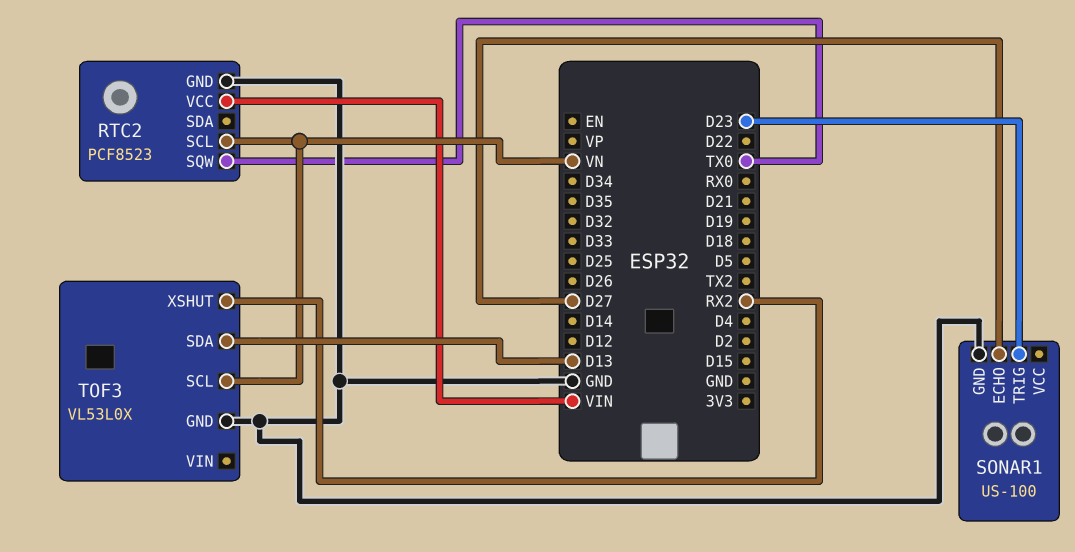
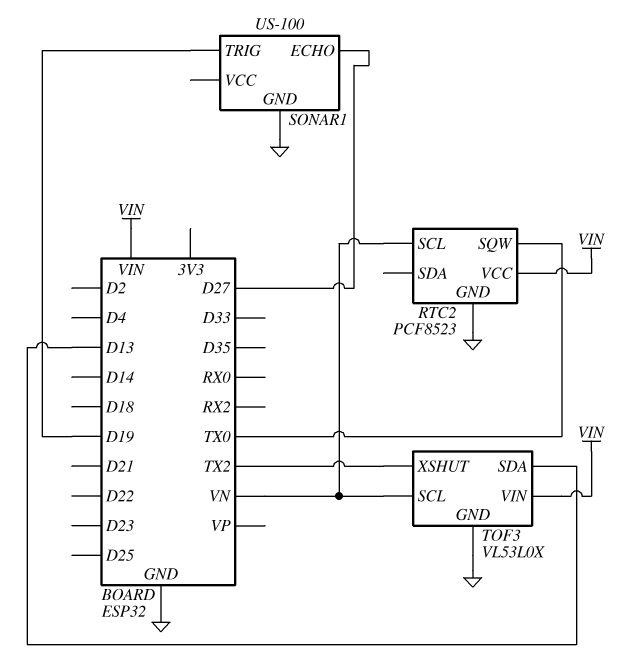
SONAR1 pin TRIG: D23 -> D19
TOF3 pin VIN: none -> VIN
TOF3 pin XSHUT: RX2 -> TX2

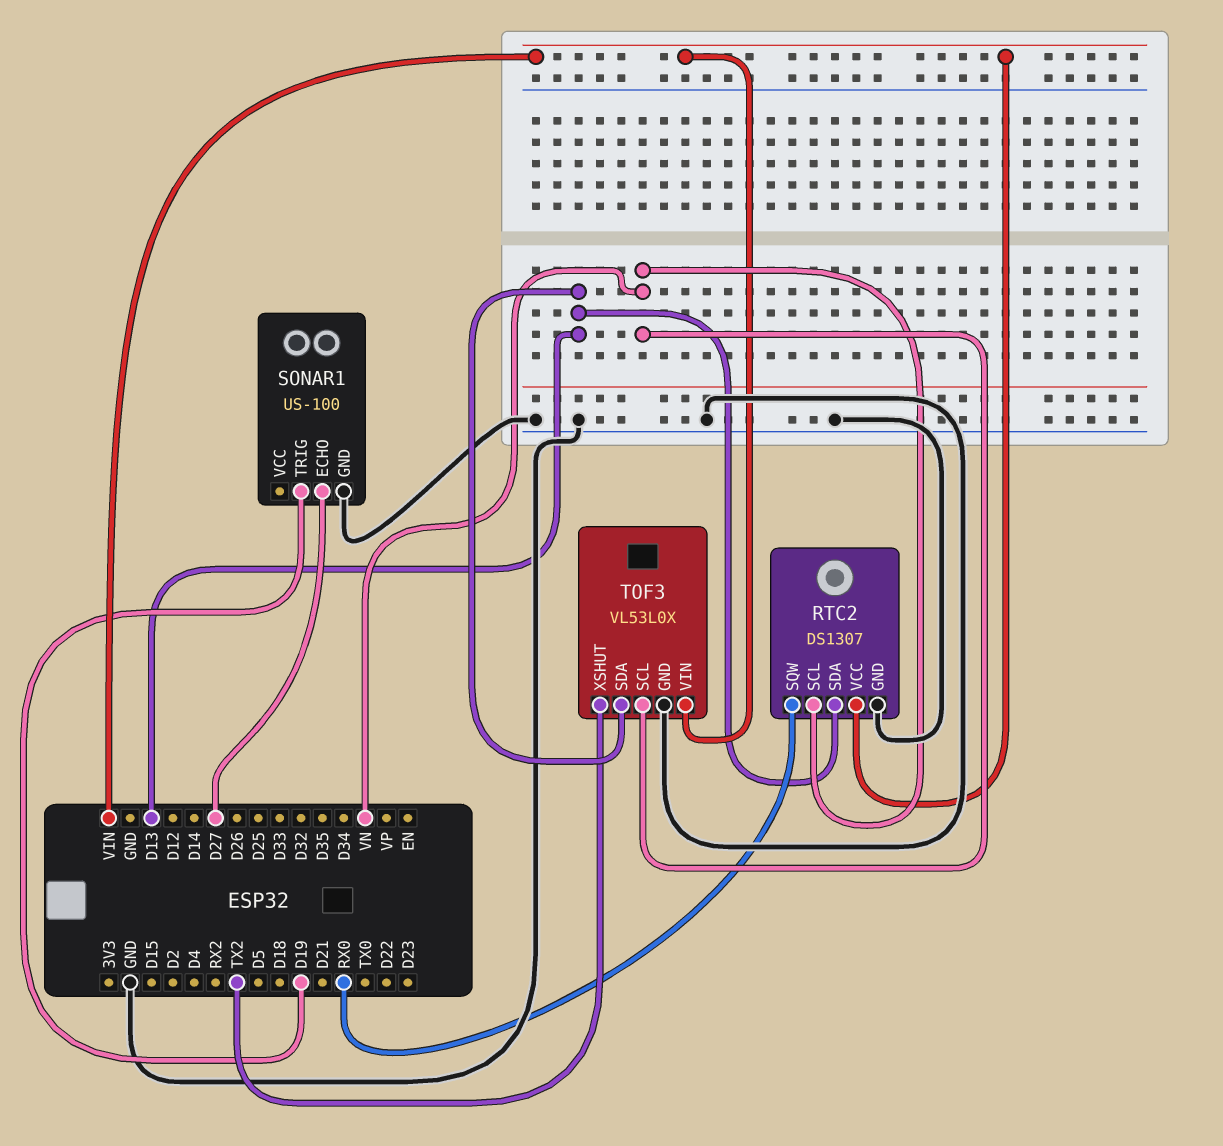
RTC2: PCF8523 -> DS1307
RTC2 pin SDA: none -> D13
RTC2 pin SQW: TX0 -> RX0

